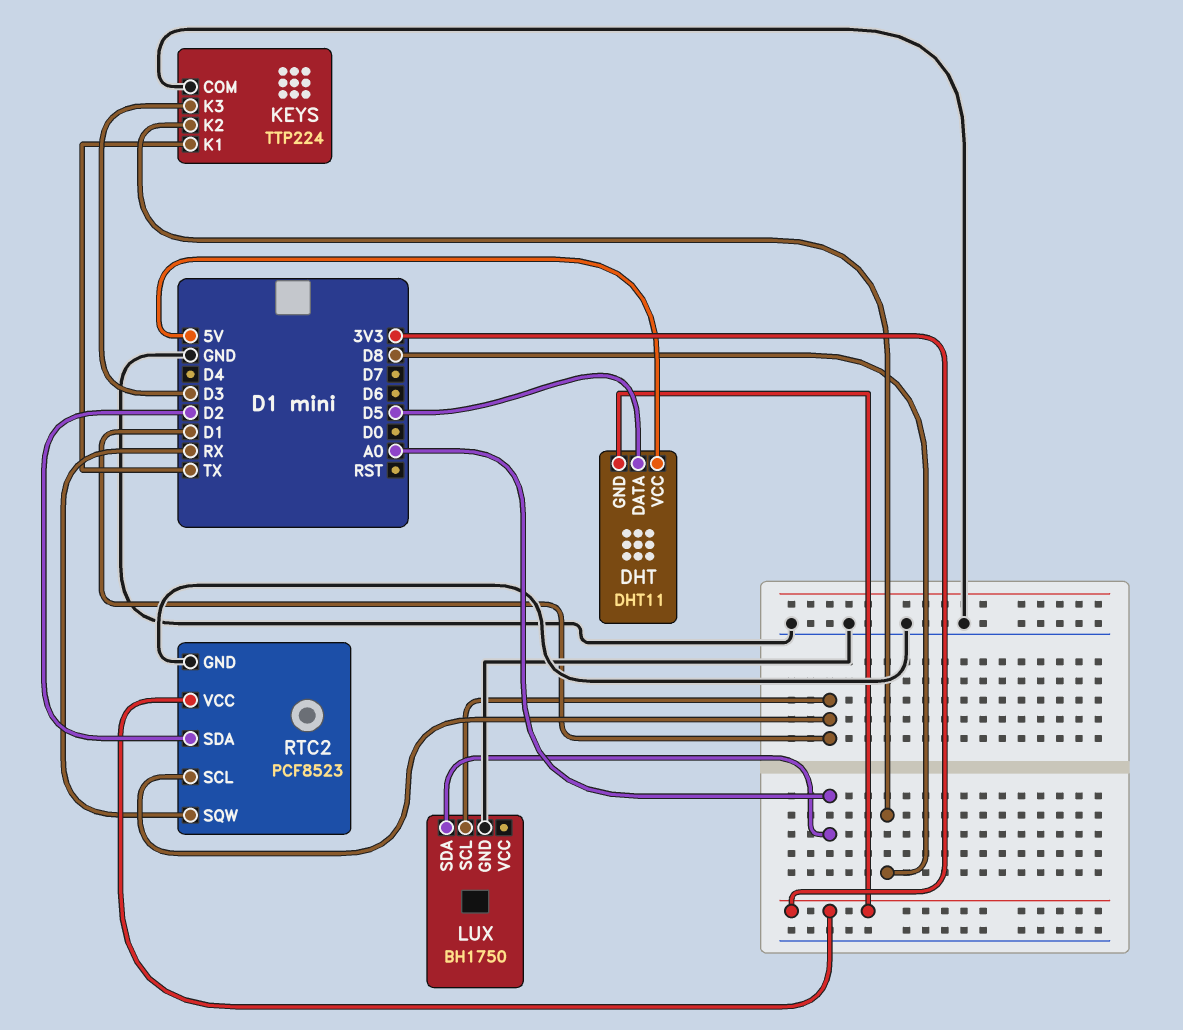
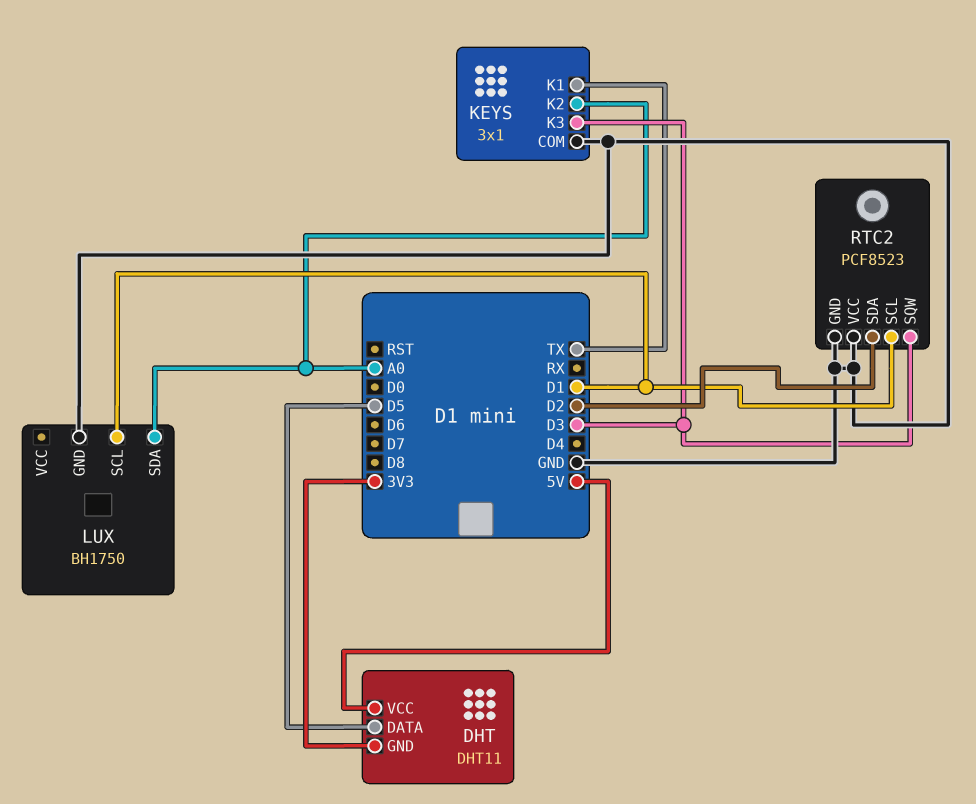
KEYS: TTP224 -> 3x1
KEYS pin K2: D8 -> A0
RTC2 pin SQW: RX -> D3
RTC2 pin VCC: 3V3 -> GND

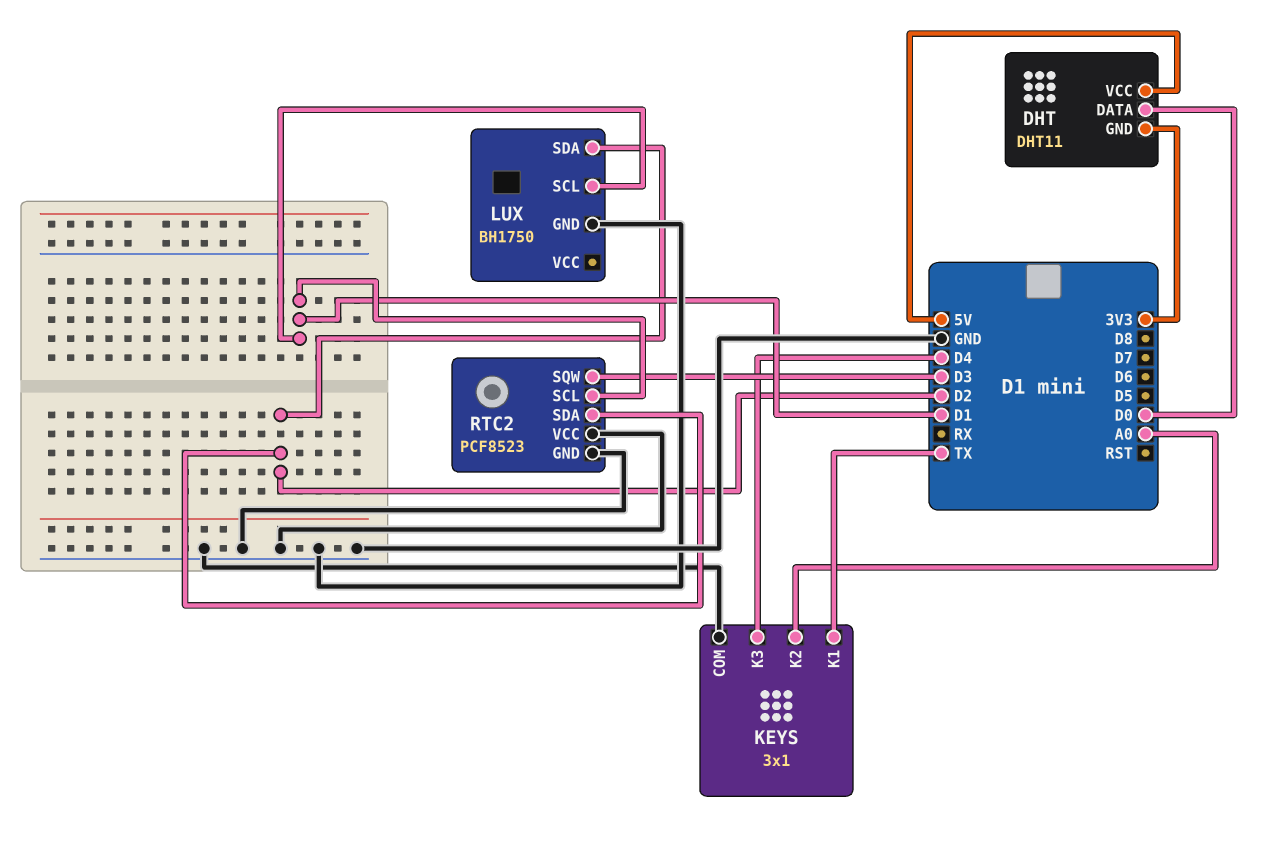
DHT pin DATA: D5 -> D0
KEYS pin K3: D3 -> D4
LUX pin SDA: A0 -> D2

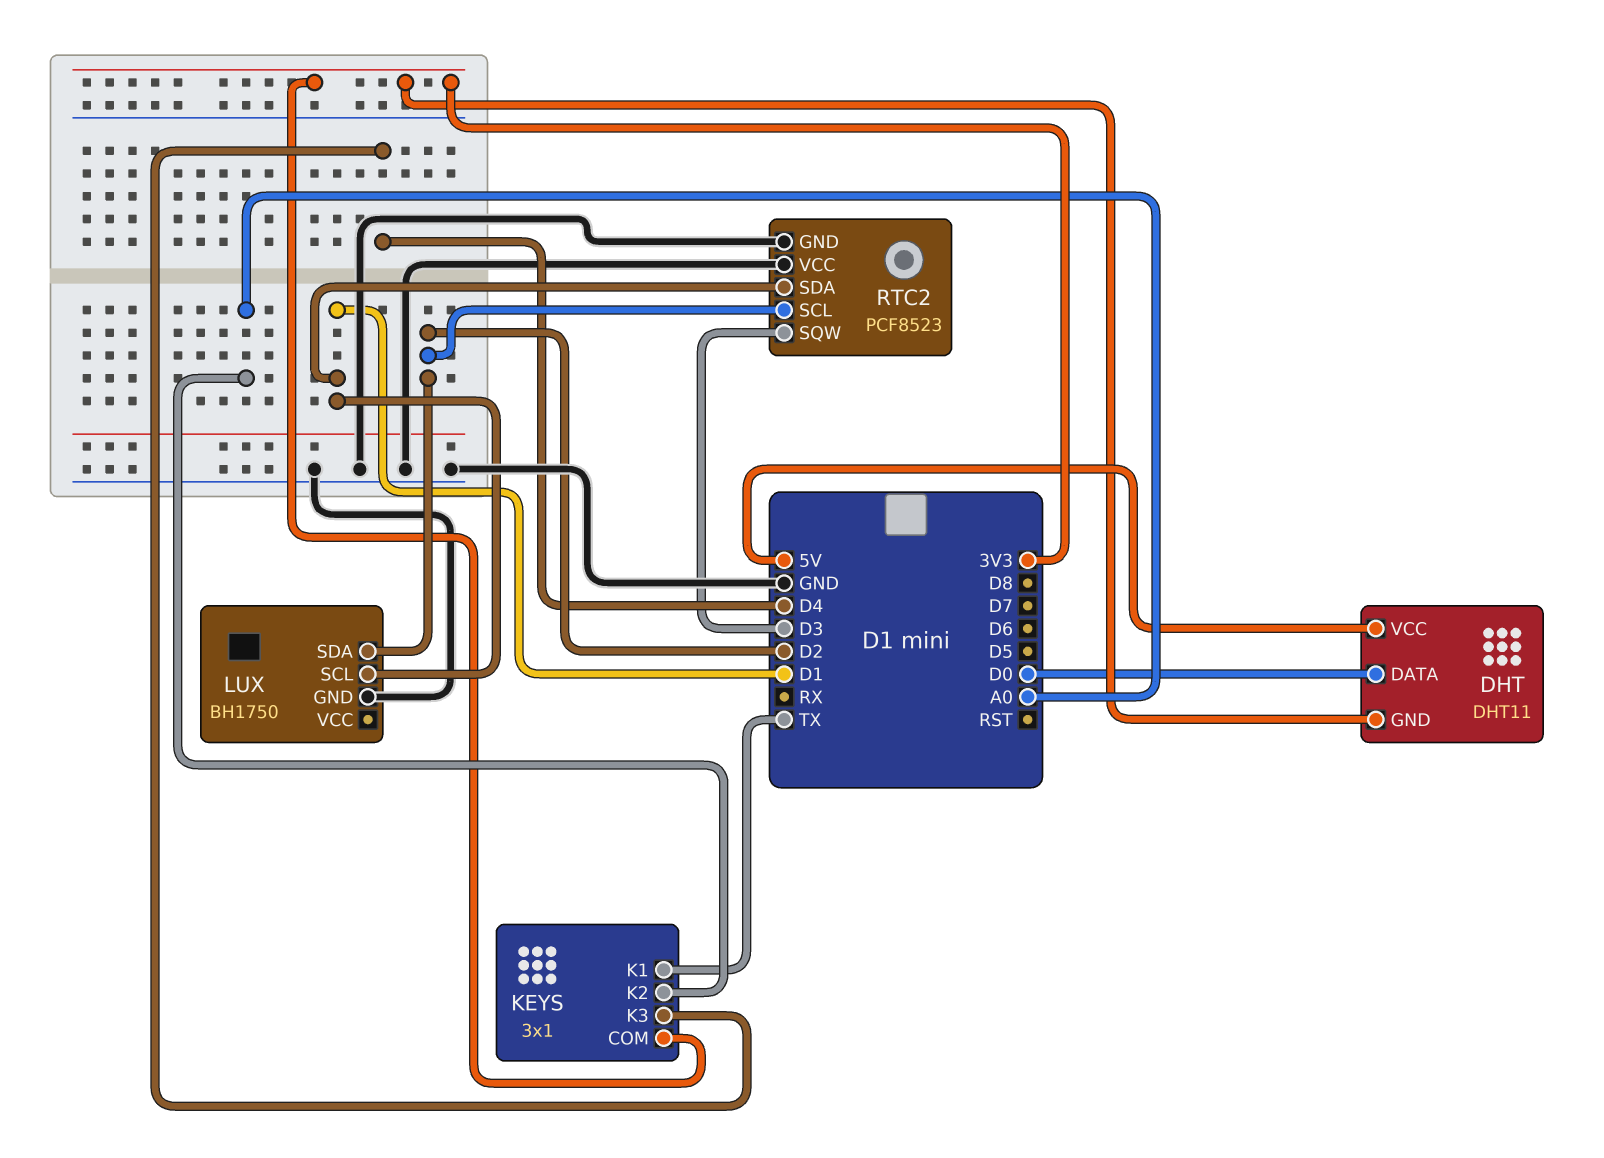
KEYS pin COM: GND -> 3V3
RTC2 pin SCL: D1 -> D2
RTC2 pin SDA: D2 -> D1

